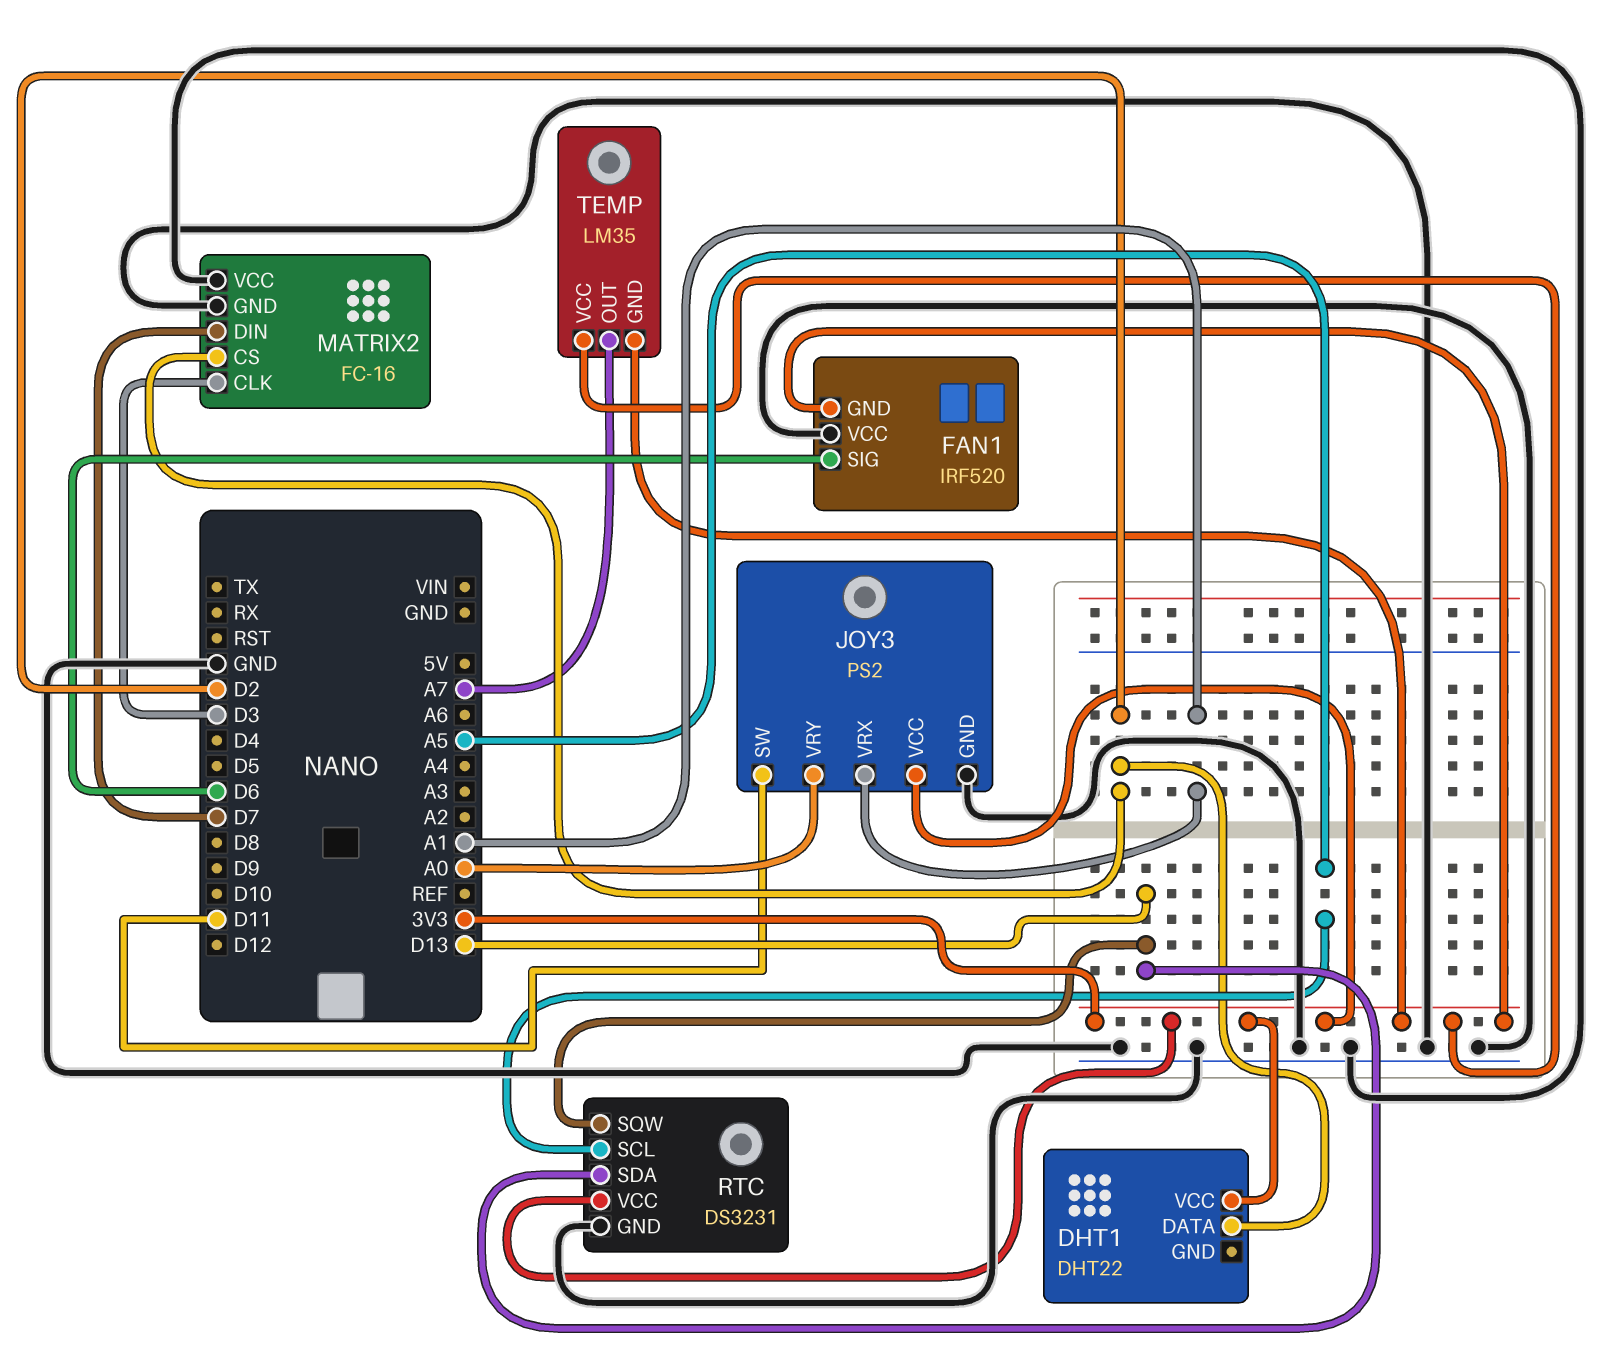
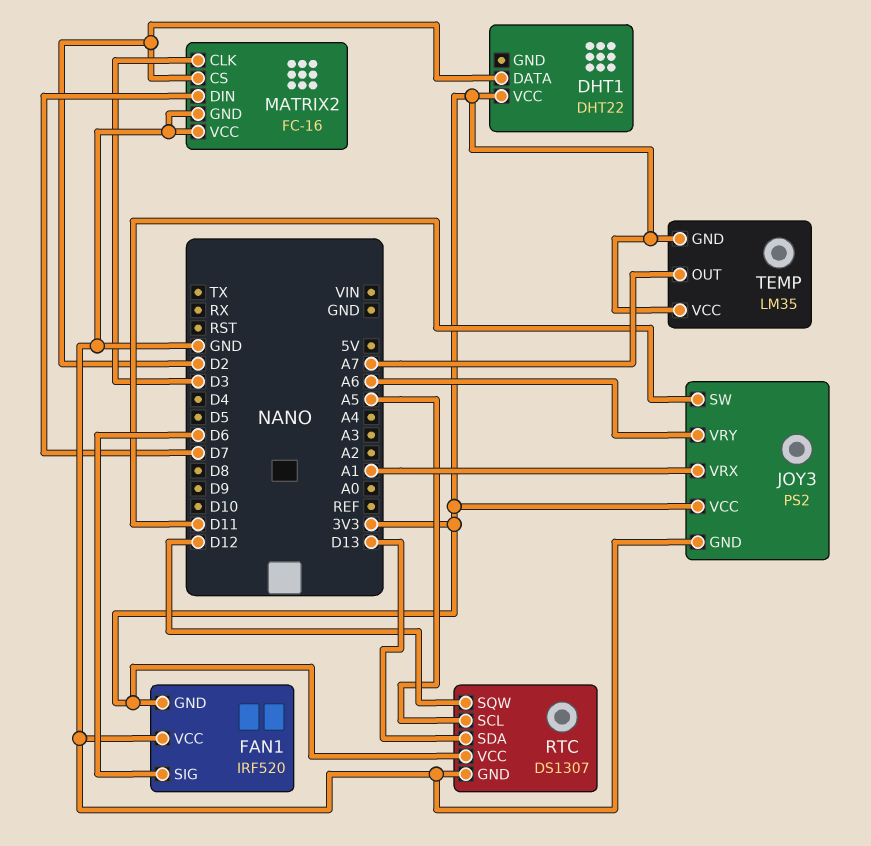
JOY3 pin VRY: A0 -> A6
RTC: DS3231 -> DS1307
RTC pin SQW: D13 -> D12

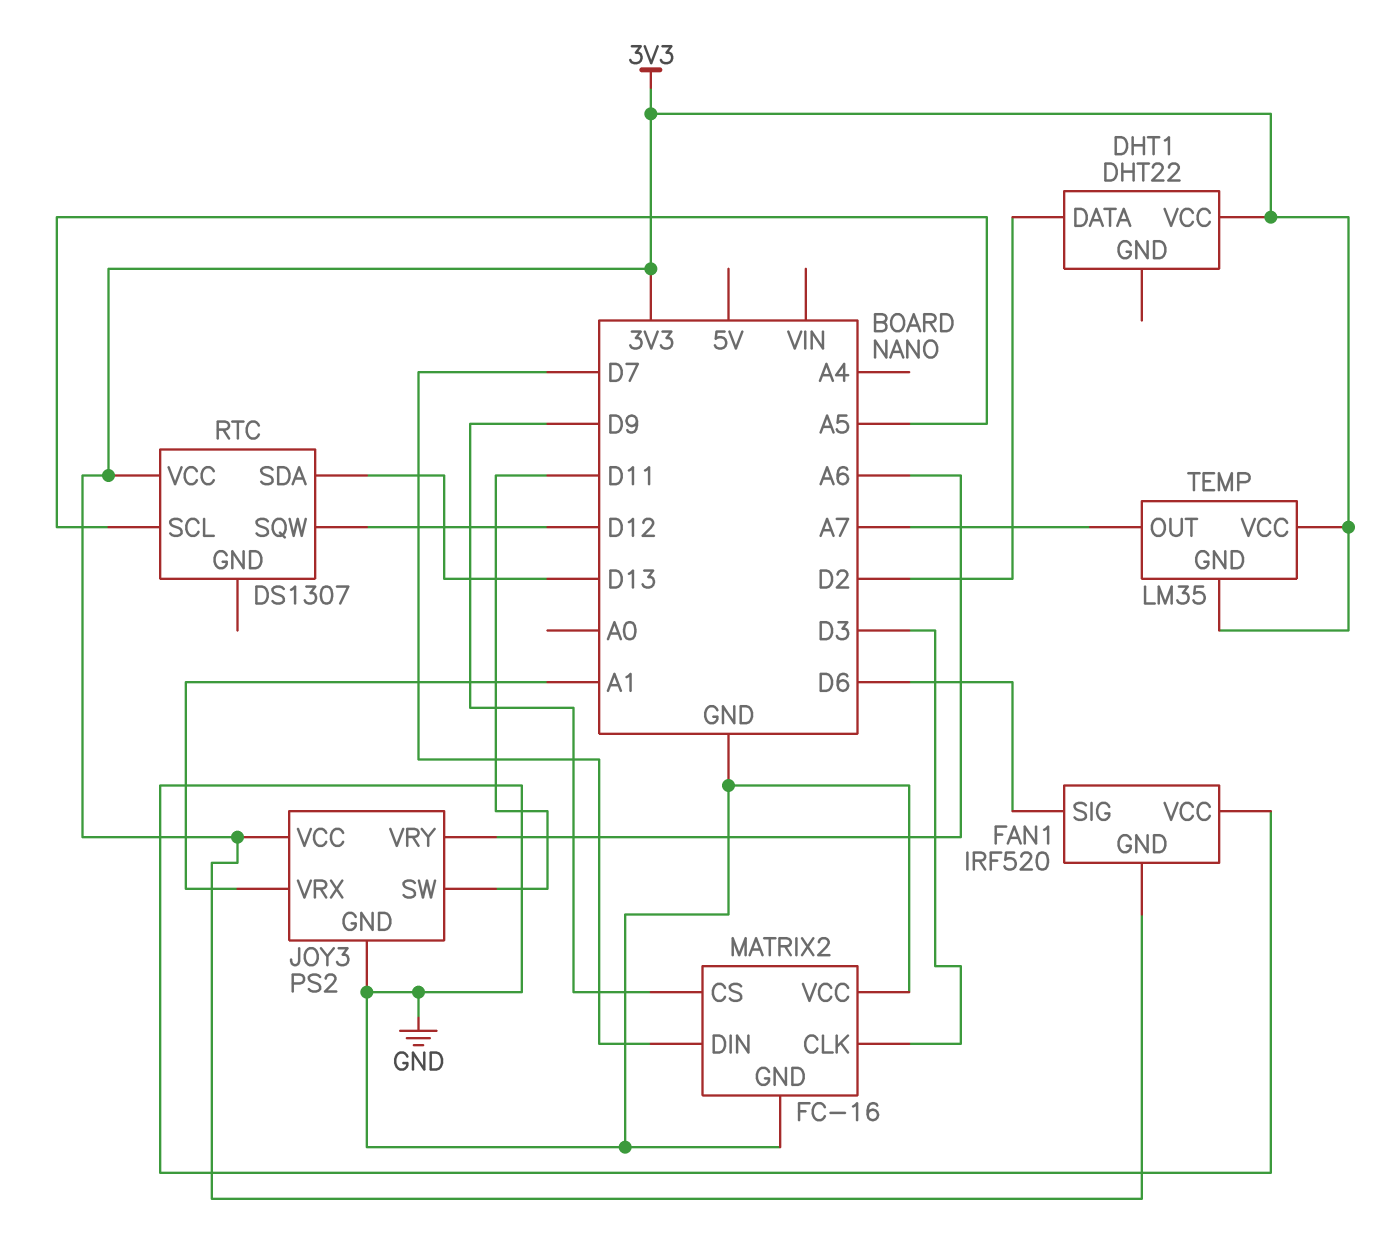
MATRIX2 pin CS: D2 -> D9
RTC pin GND: GND -> none

